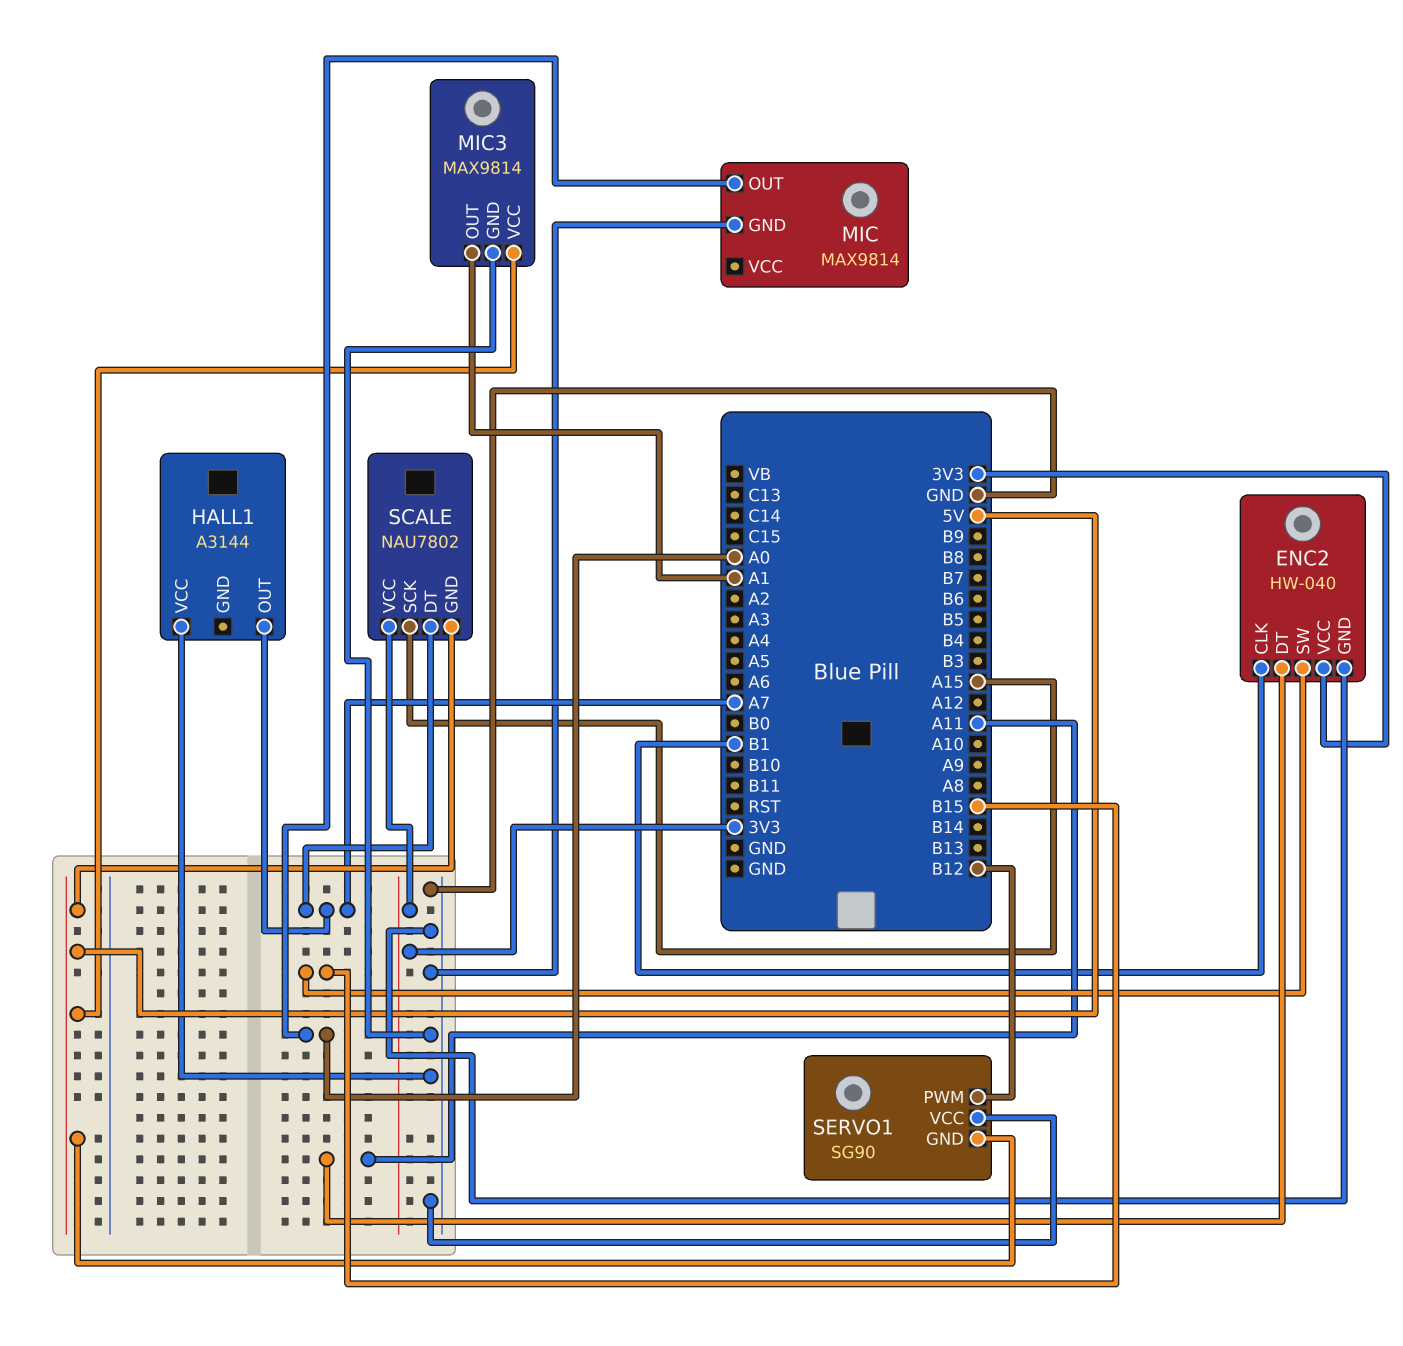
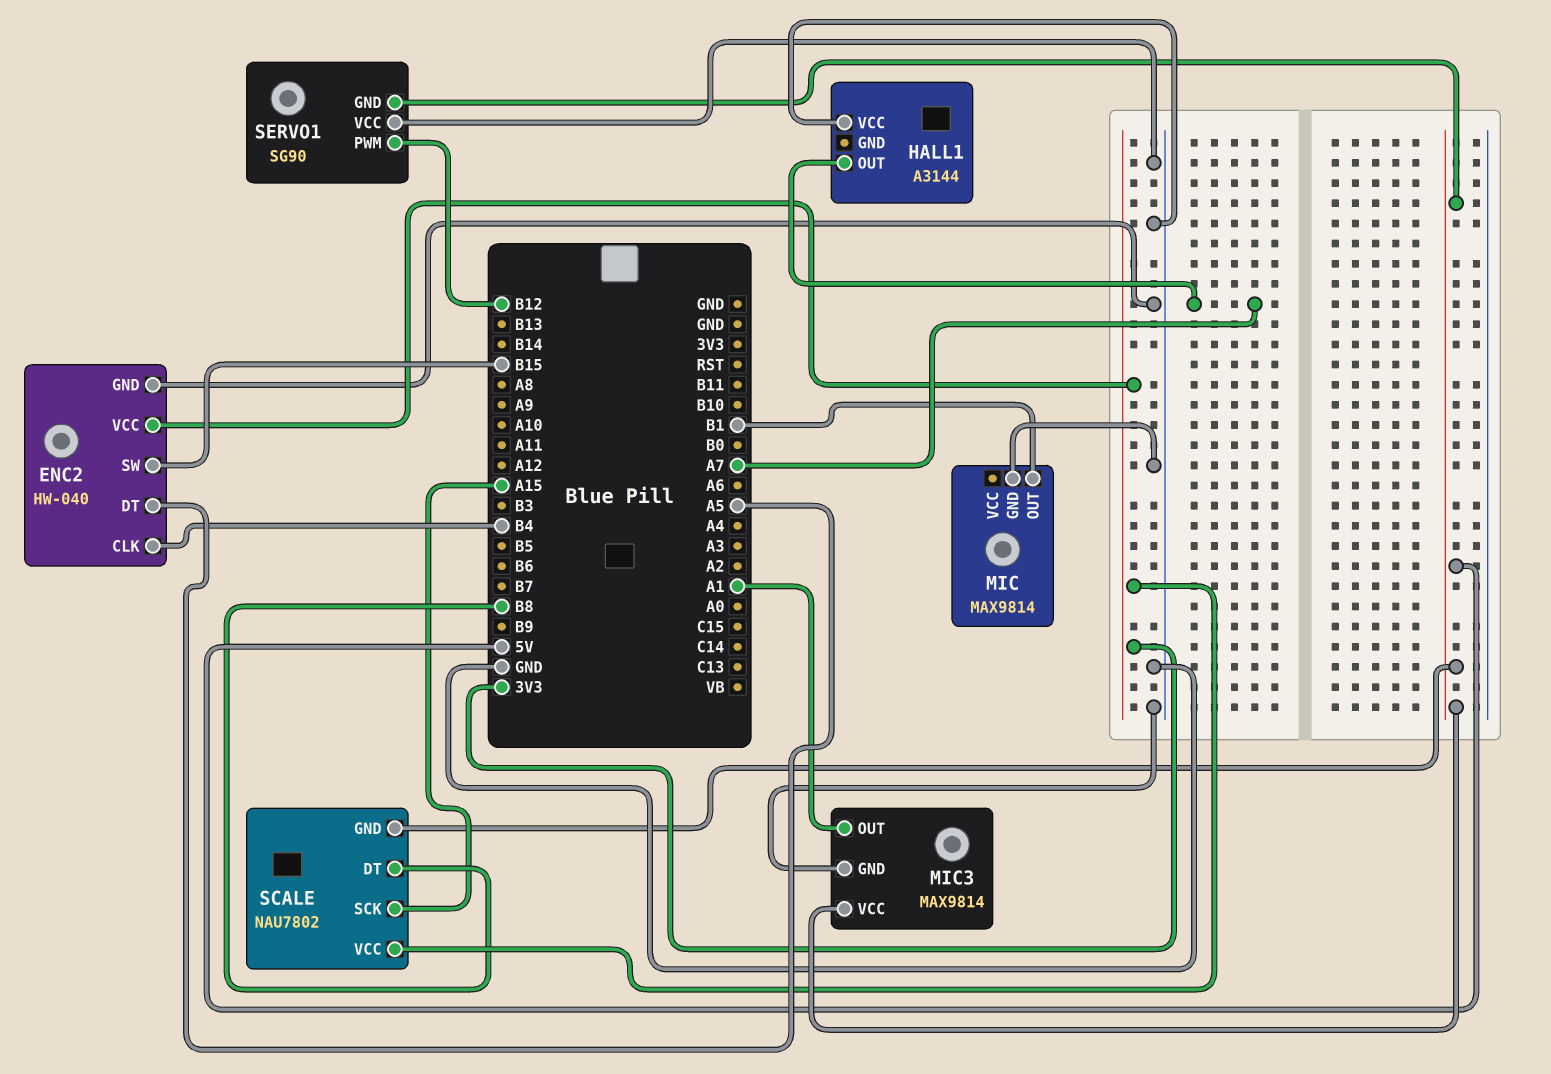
ENC2 pin CLK: B1 -> B4
ENC2 pin DT: A11 -> A5
MIC pin OUT: A0 -> B1
SCALE pin DT: A7 -> B8

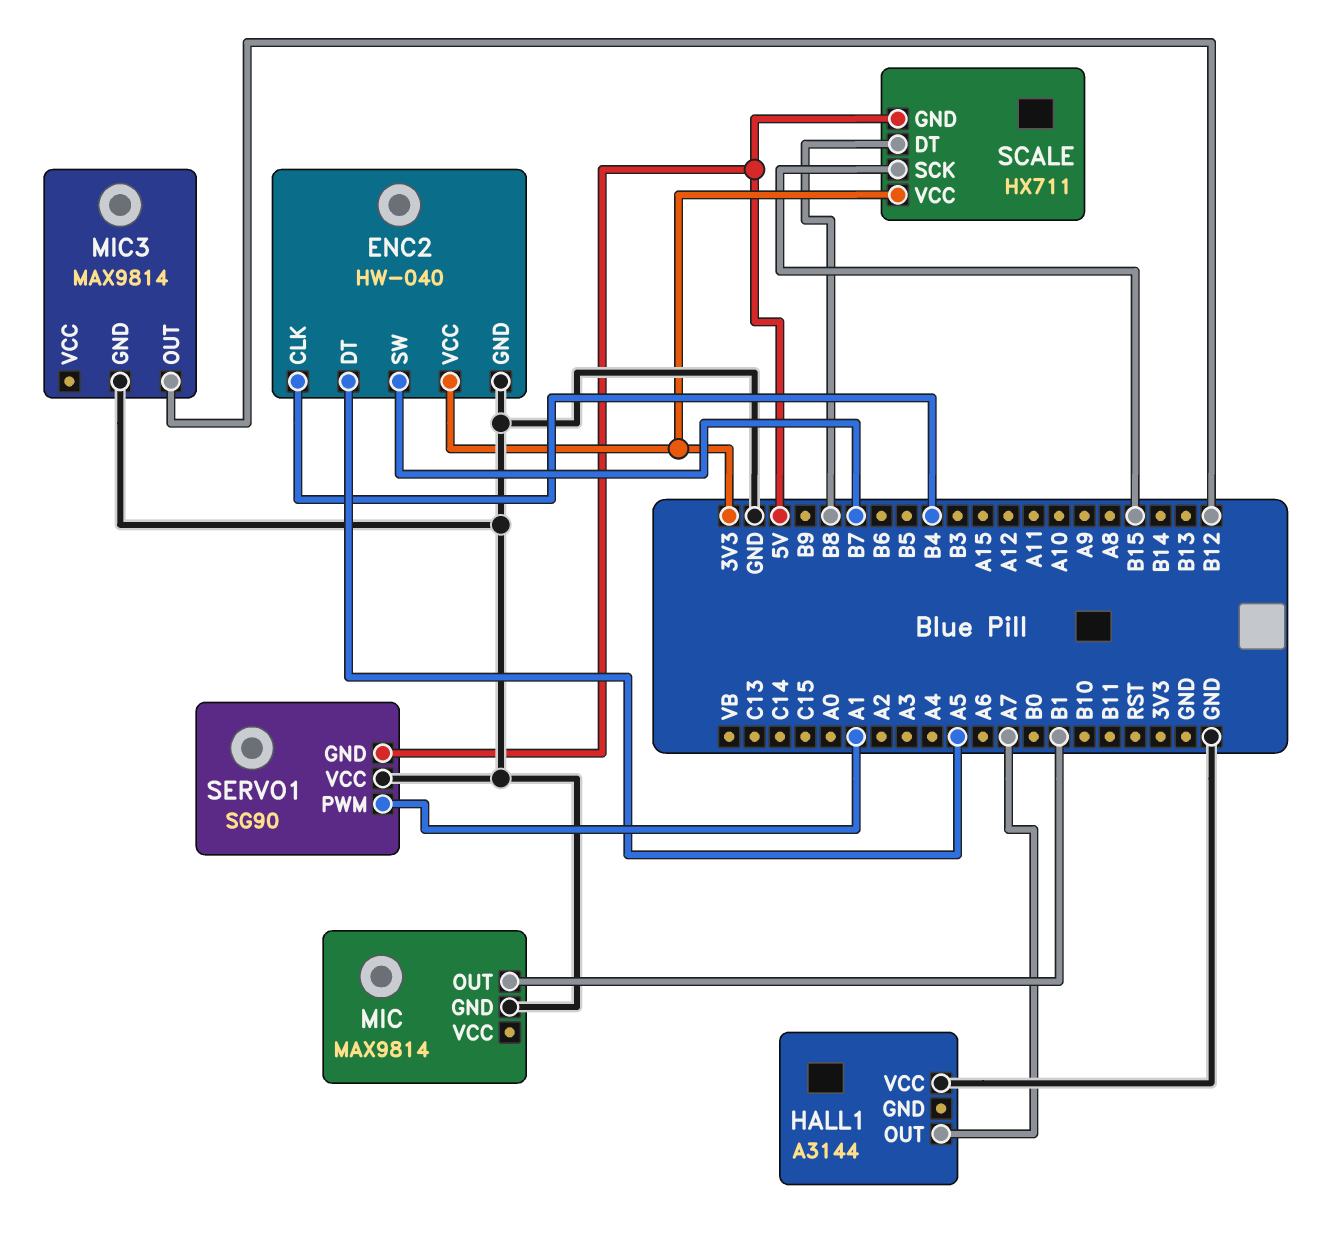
ENC2 pin SW: B15 -> B7
MIC3 pin OUT: A1 -> B12
MIC3 pin VCC: 5V -> none
SCALE: NAU7802 -> HX711
SCALE pin SCK: A15 -> B15
SERVO1 pin PWM: B12 -> A1

